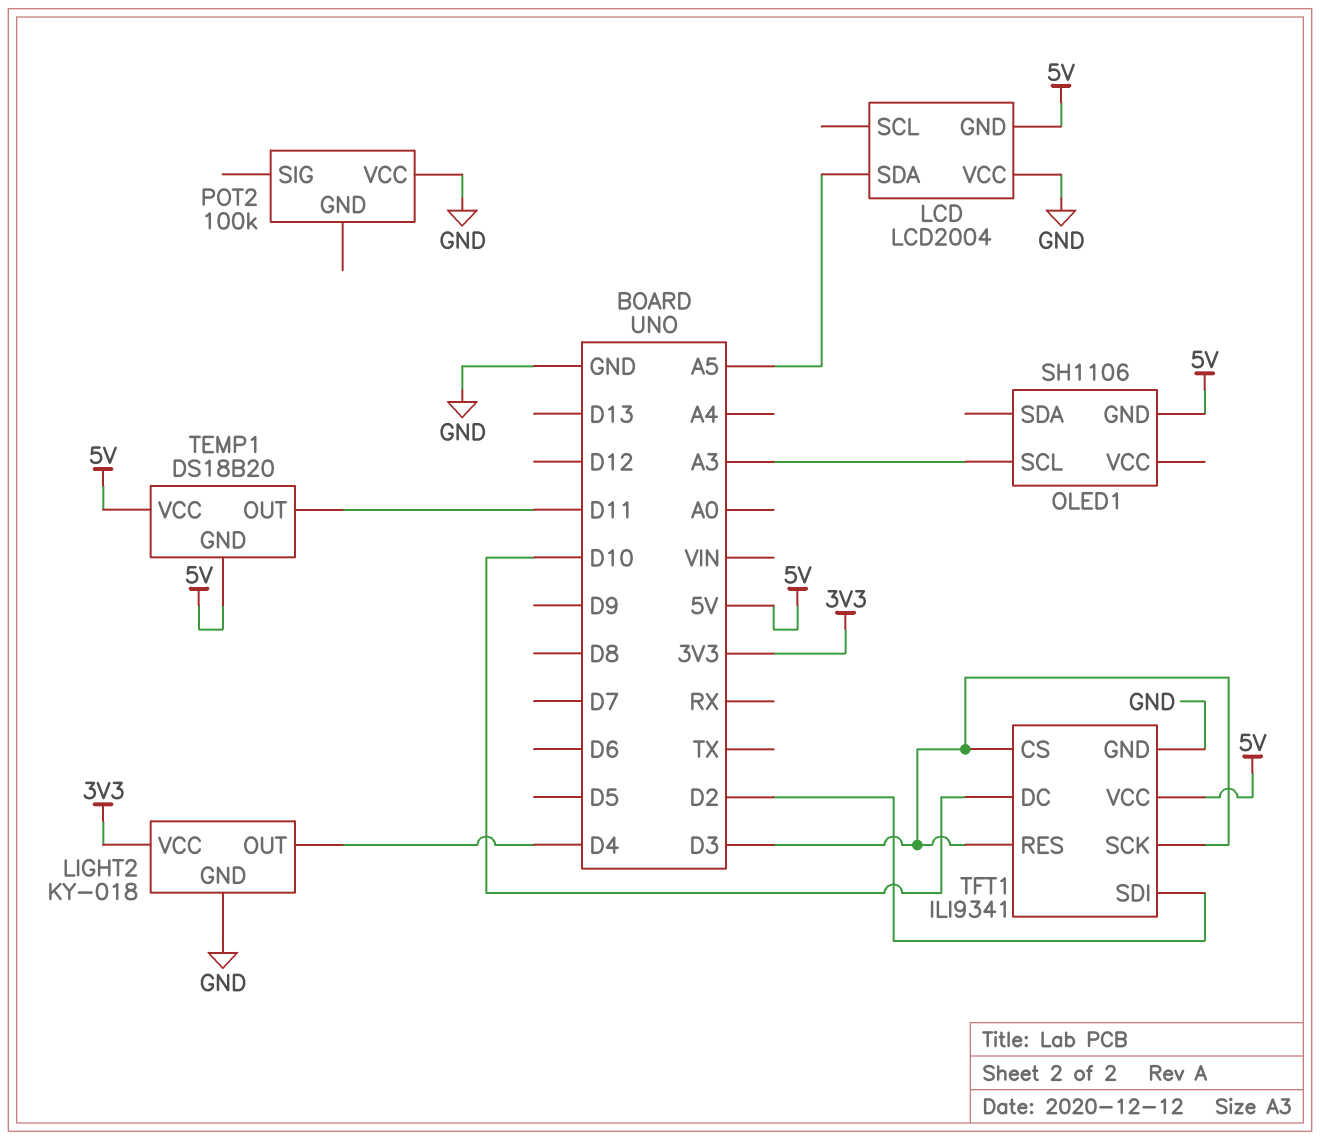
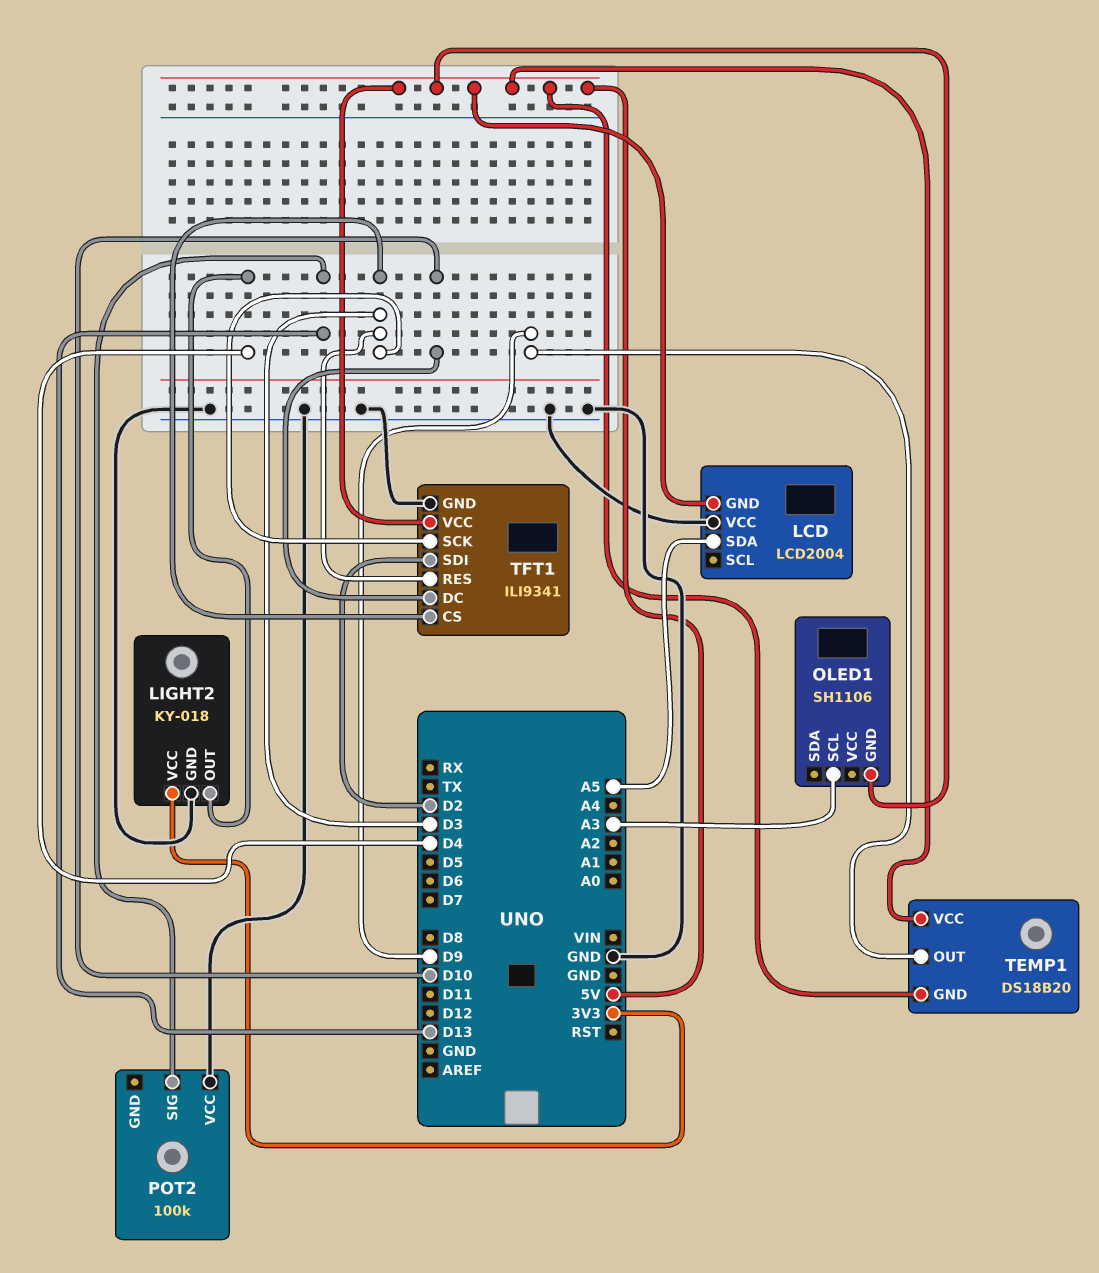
POT2 pin SIG: none -> D13
TEMP1 pin OUT: D11 -> D9

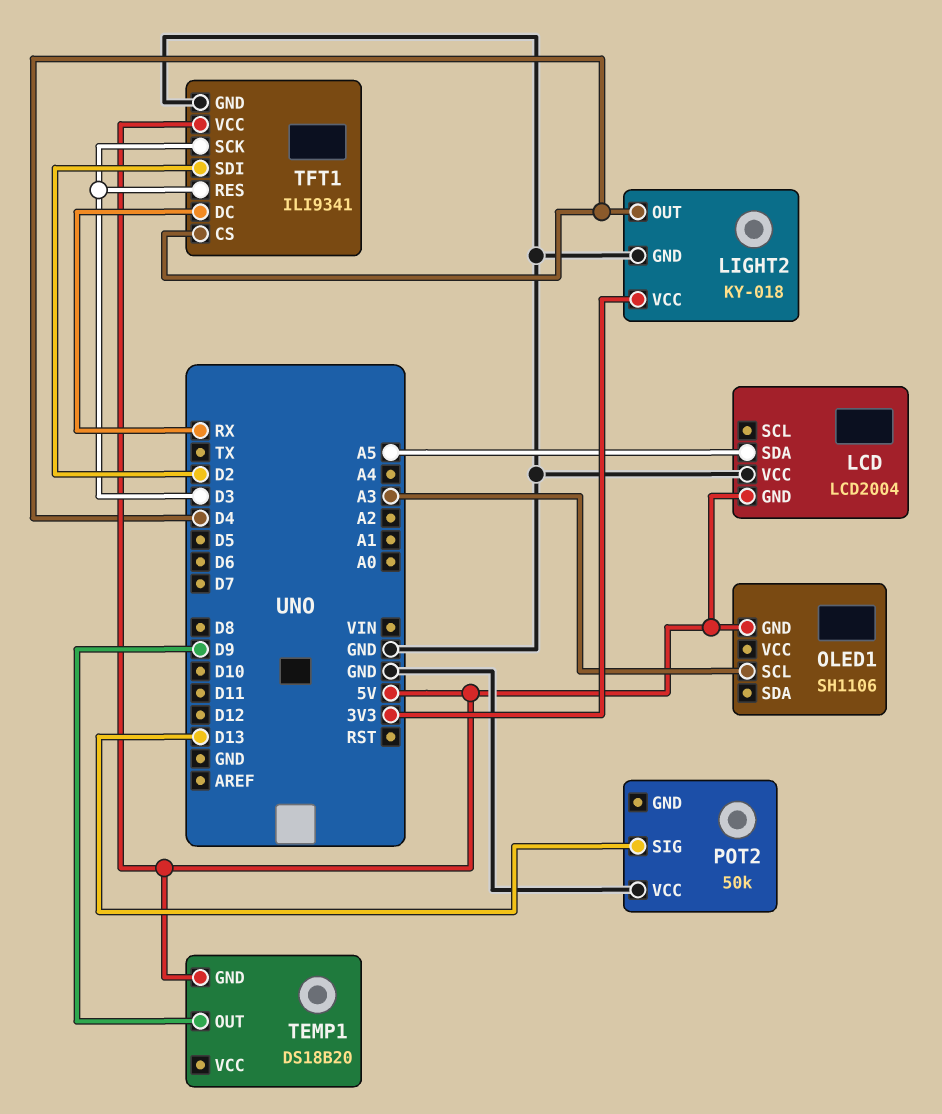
POT2: 100k -> 50k
TEMP1 pin VCC: 5V -> none
TFT1 pin CS: D3 -> D4
TFT1 pin DC: D10 -> RX

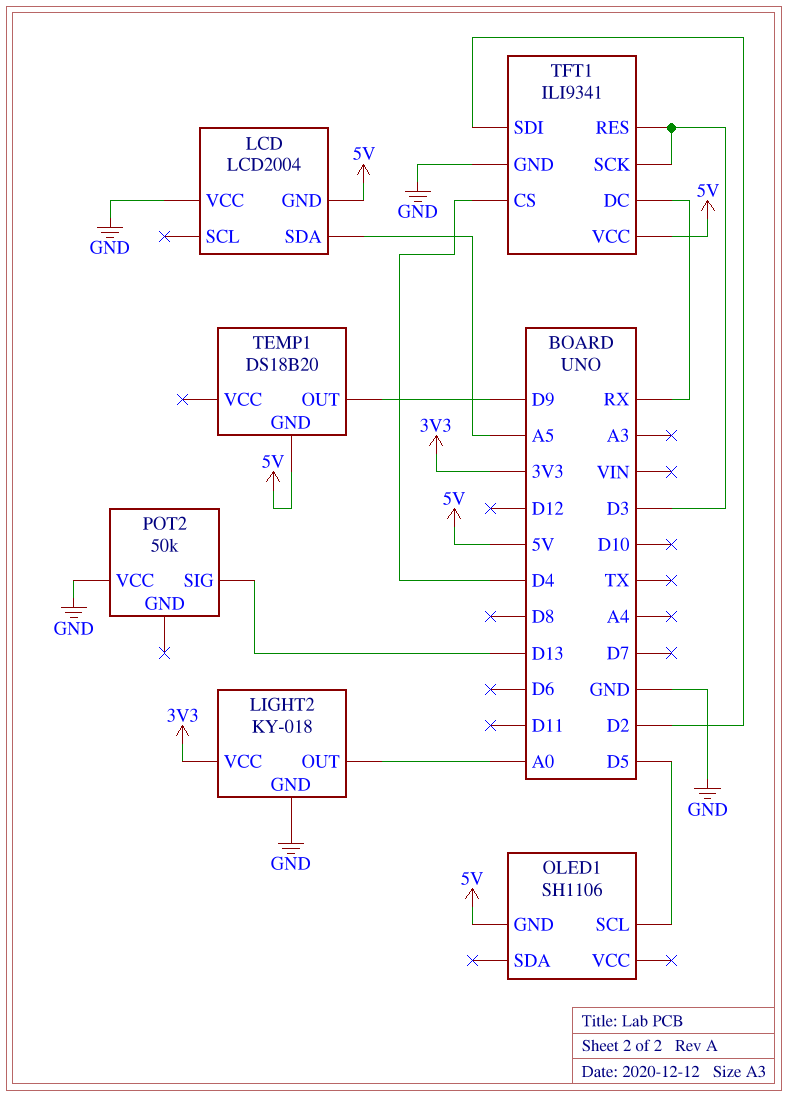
LIGHT2 pin OUT: D4 -> A0
OLED1 pin SCL: A3 -> D5

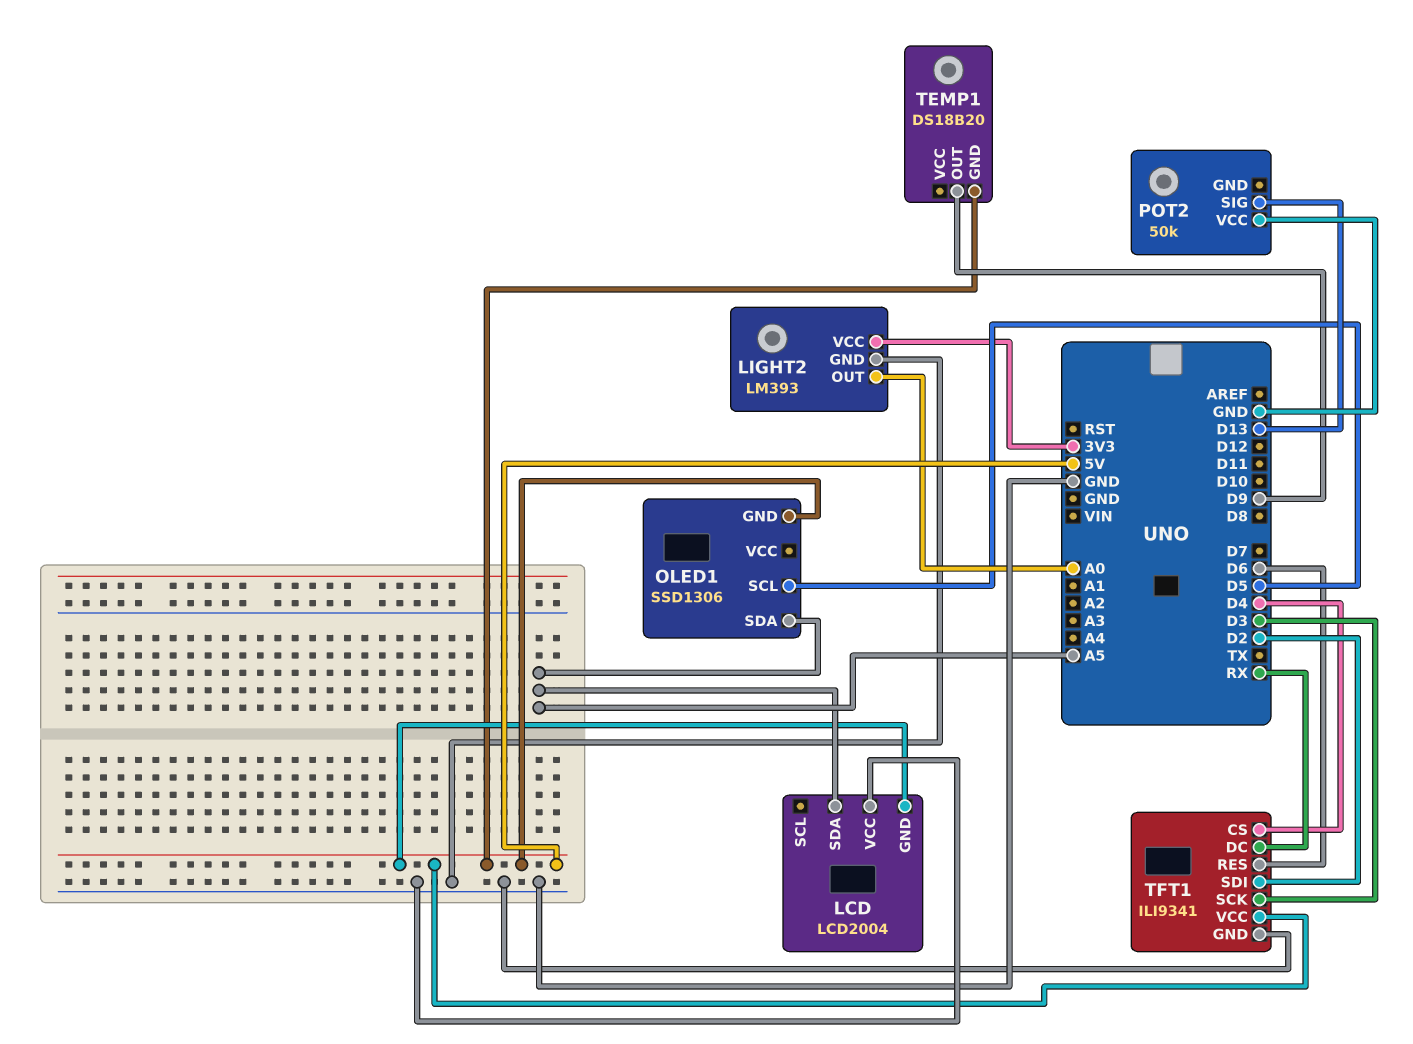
LIGHT2: KY-018 -> LM393
OLED1: SH1106 -> SSD1306
OLED1 pin SDA: none -> A5
TFT1 pin RES: D3 -> D6

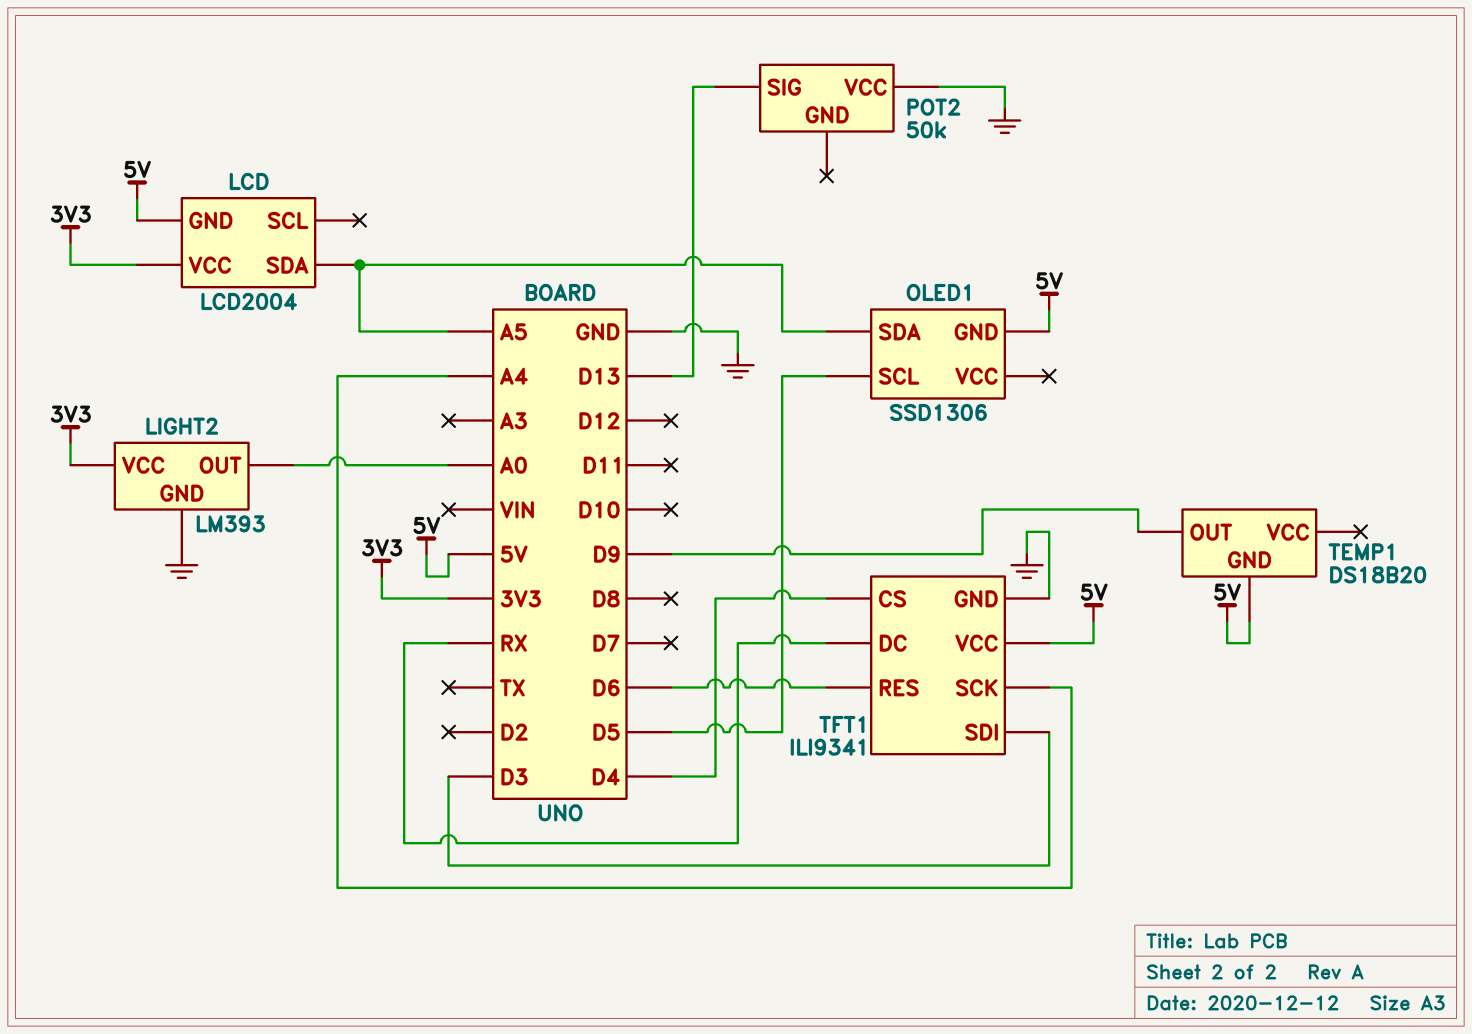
LCD pin VCC: GND -> 3V3
TFT1 pin SCK: D3 -> A4
TFT1 pin SDI: D2 -> D3

